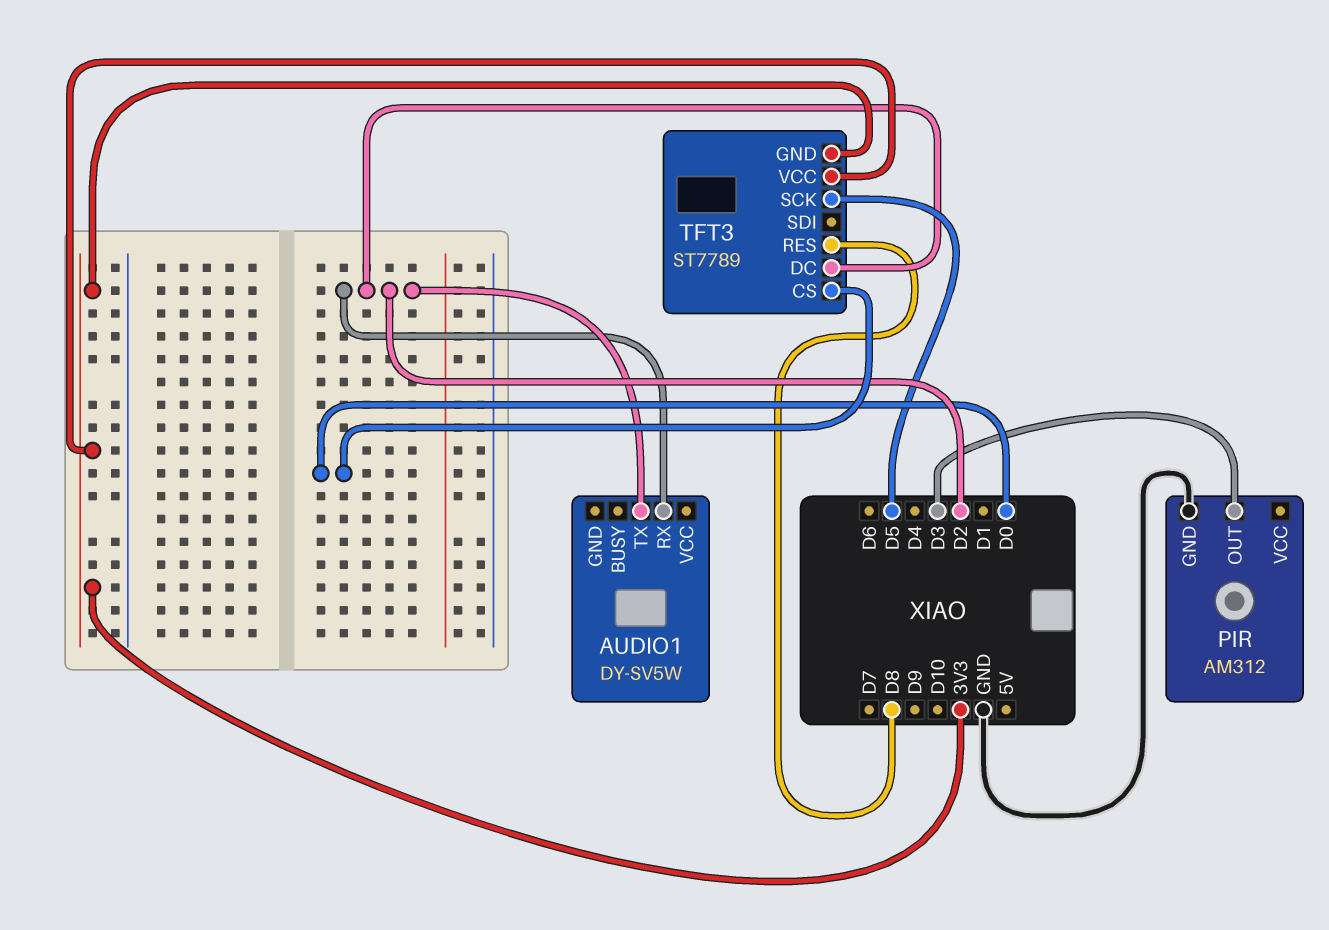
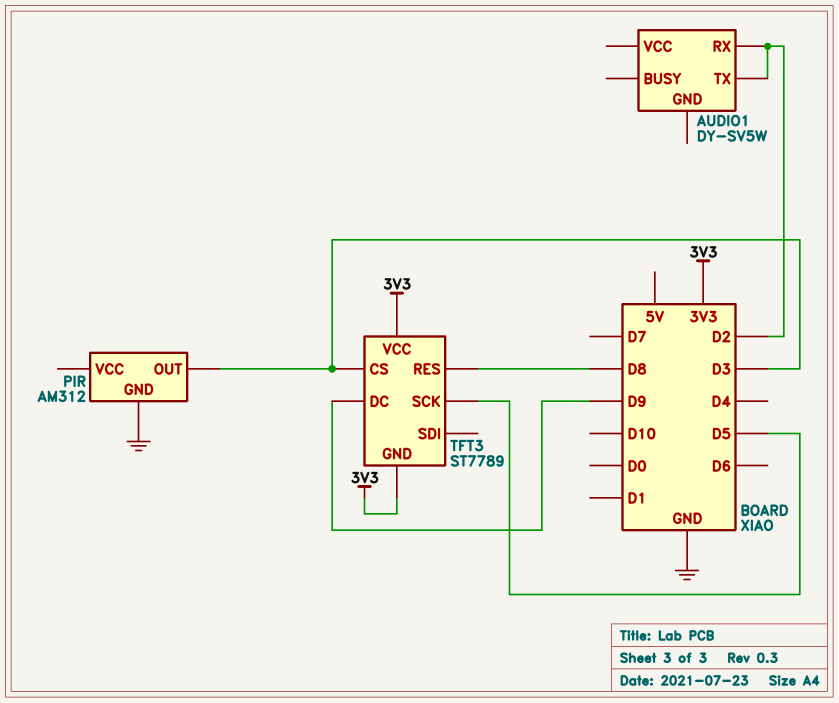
TFT3 pin CS: D0 -> D3
TFT3 pin DC: D2 -> D9

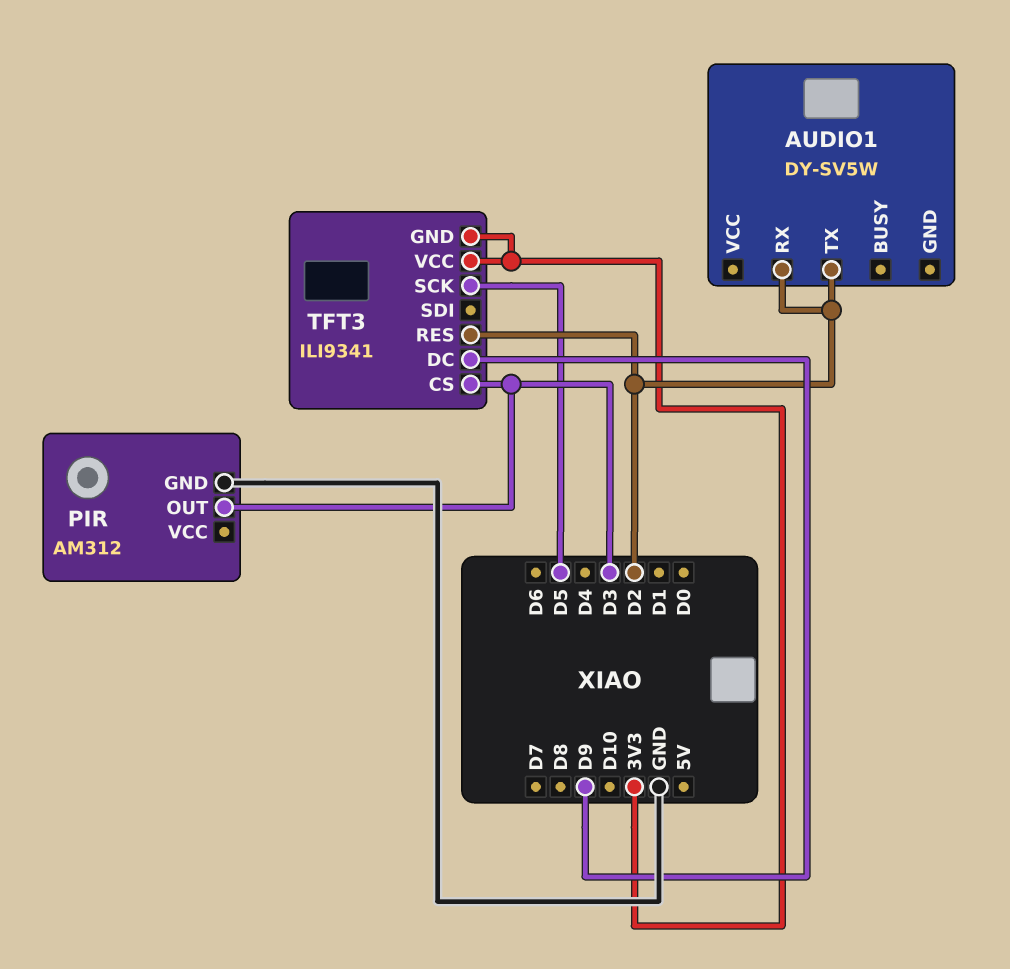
TFT3: ST7789 -> ILI9341
TFT3 pin RES: D8 -> D2

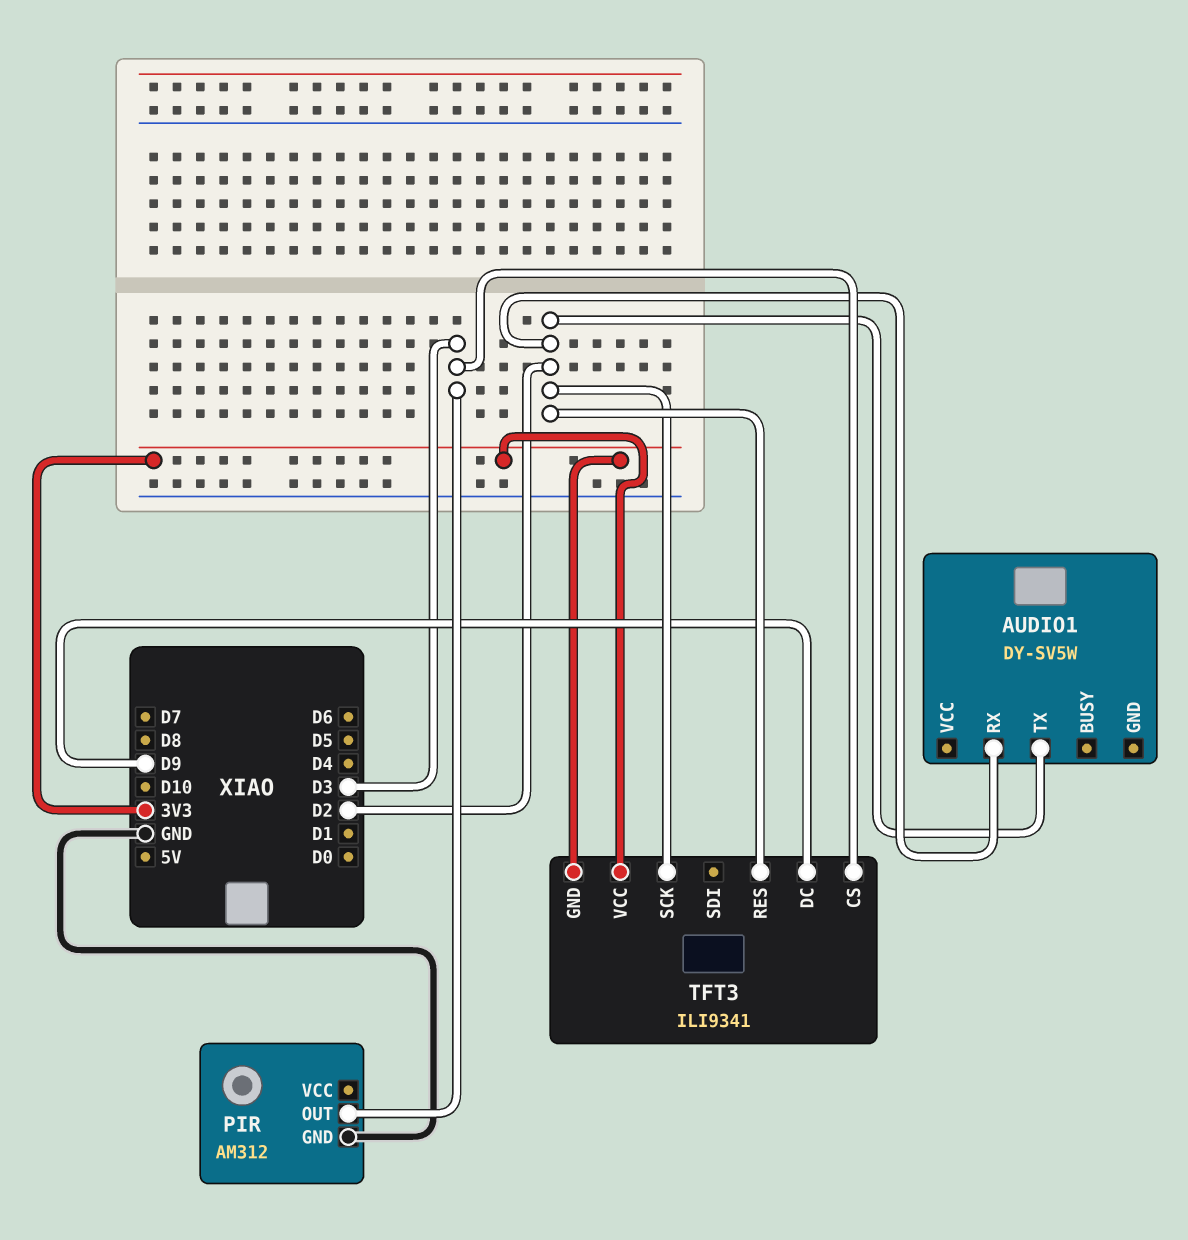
TFT3 pin SCK: D5 -> D2

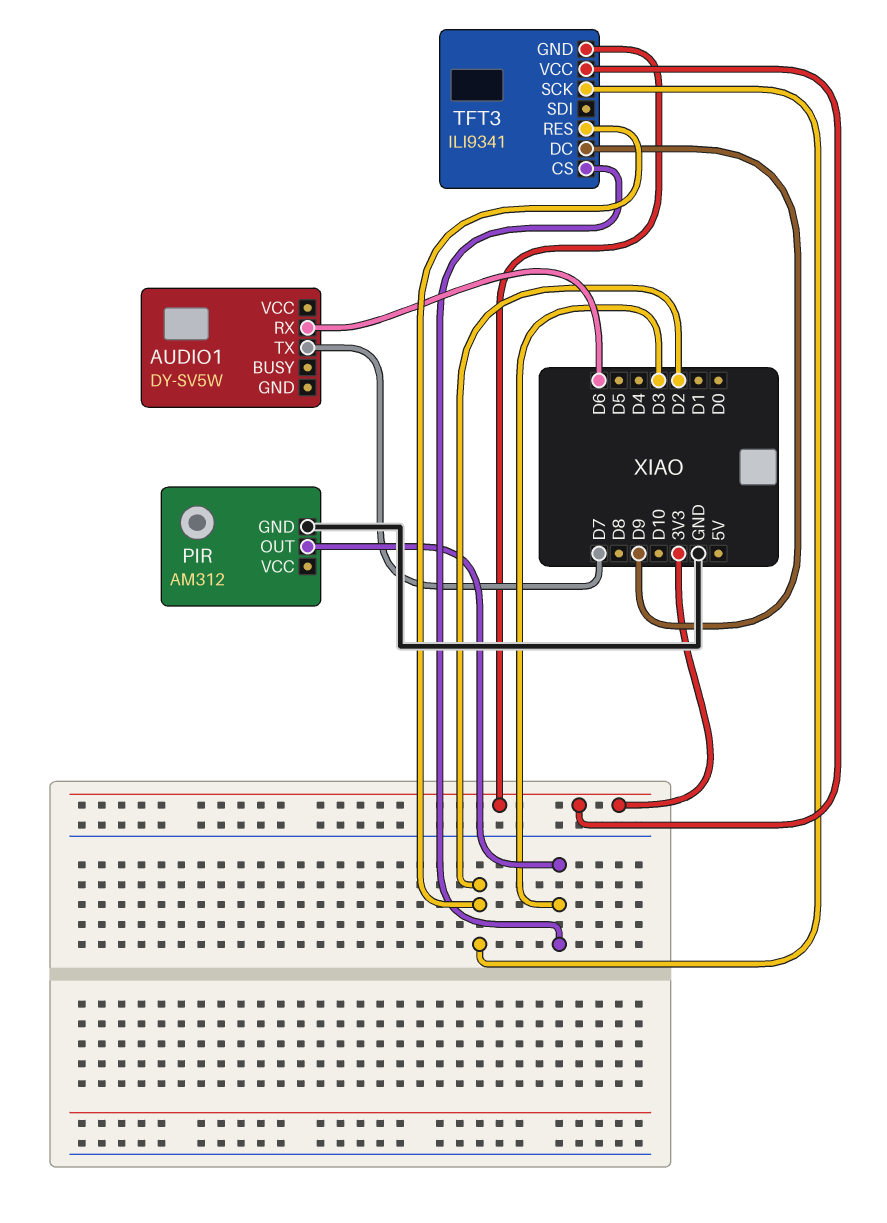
AUDIO1 pin RX: D2 -> D6
AUDIO1 pin TX: D2 -> D7

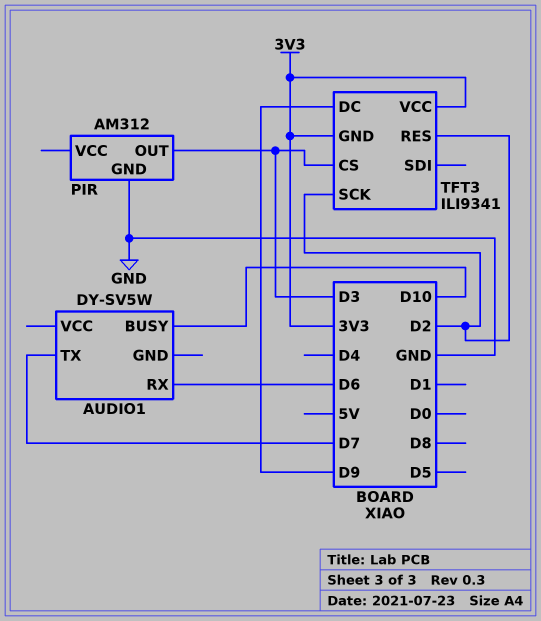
AUDIO1 pin BUSY: none -> D10

